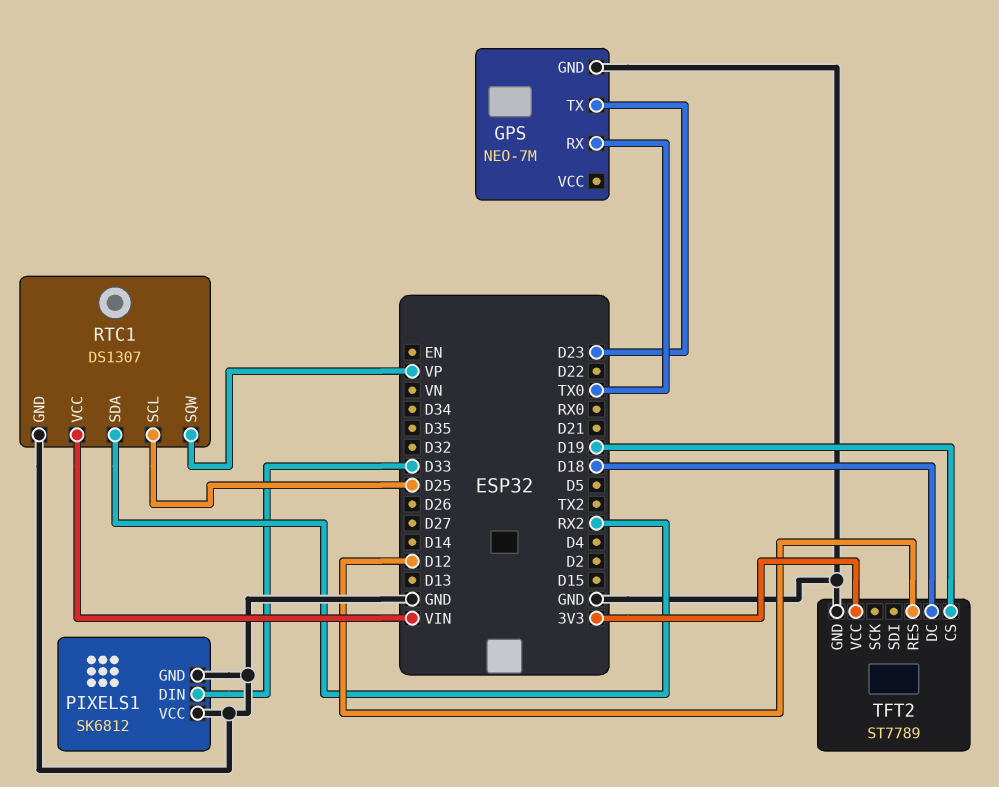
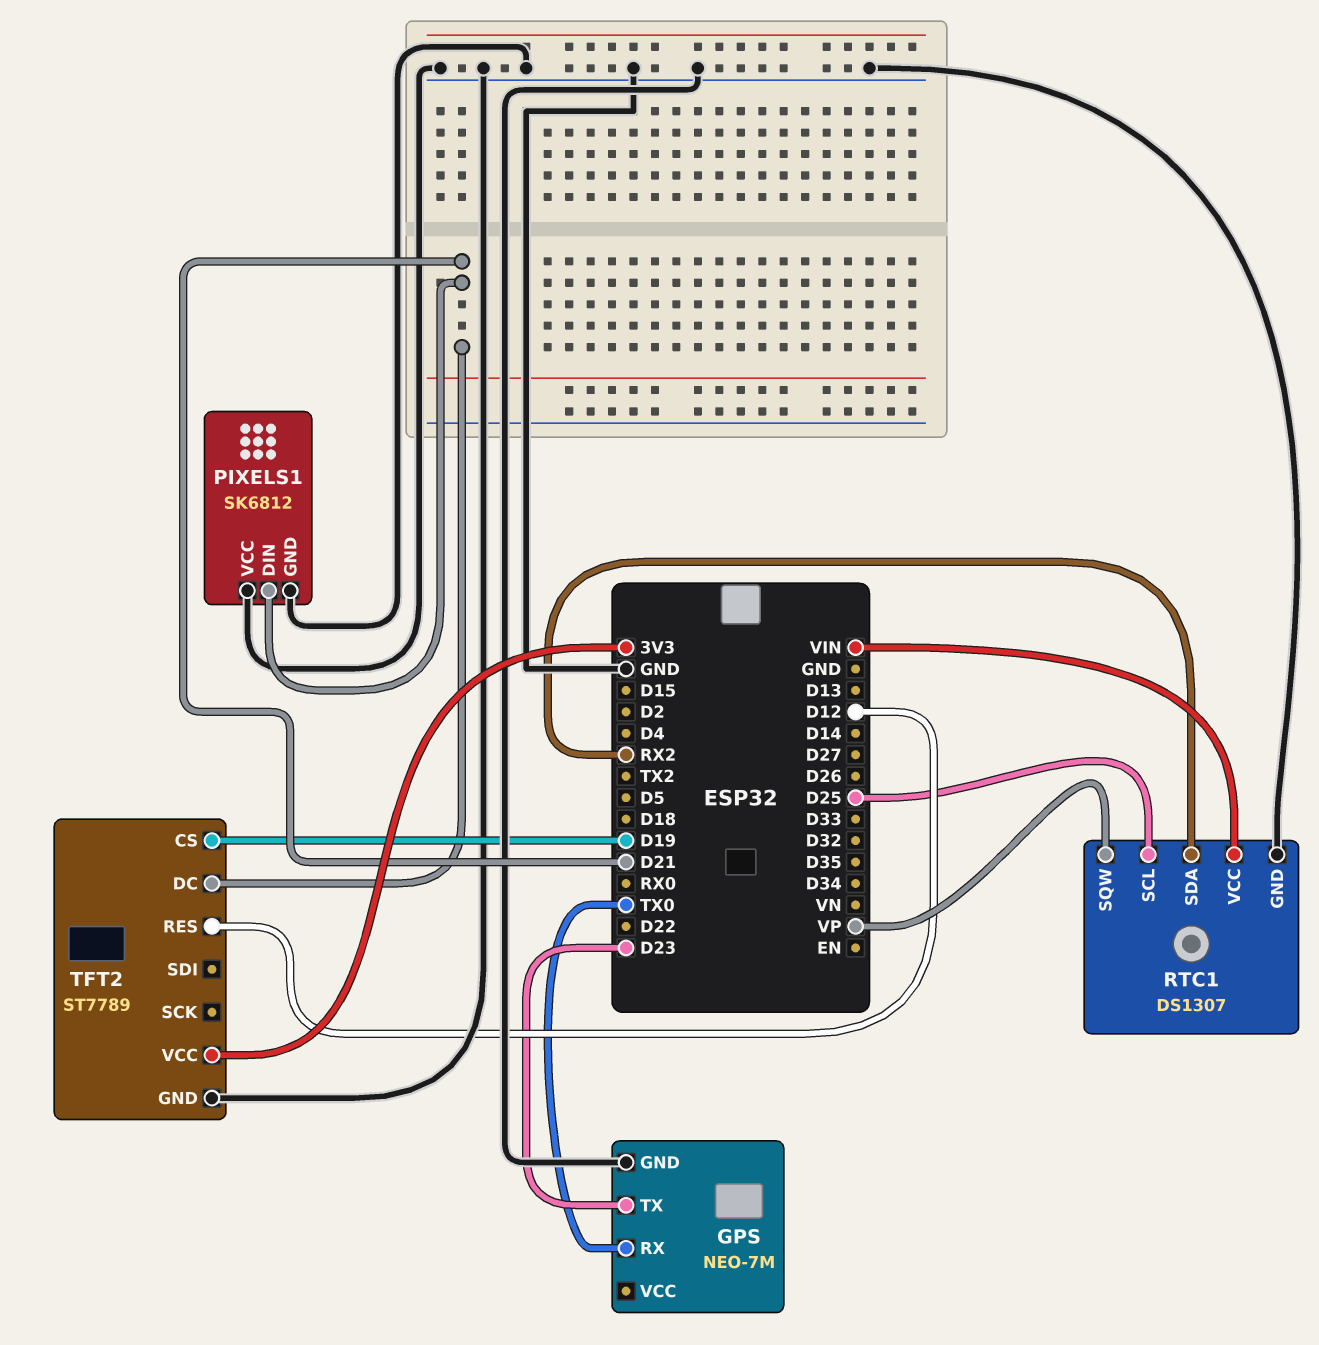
PIXELS1 pin DIN: D33 -> D21
TFT2 pin DC: D18 -> D21

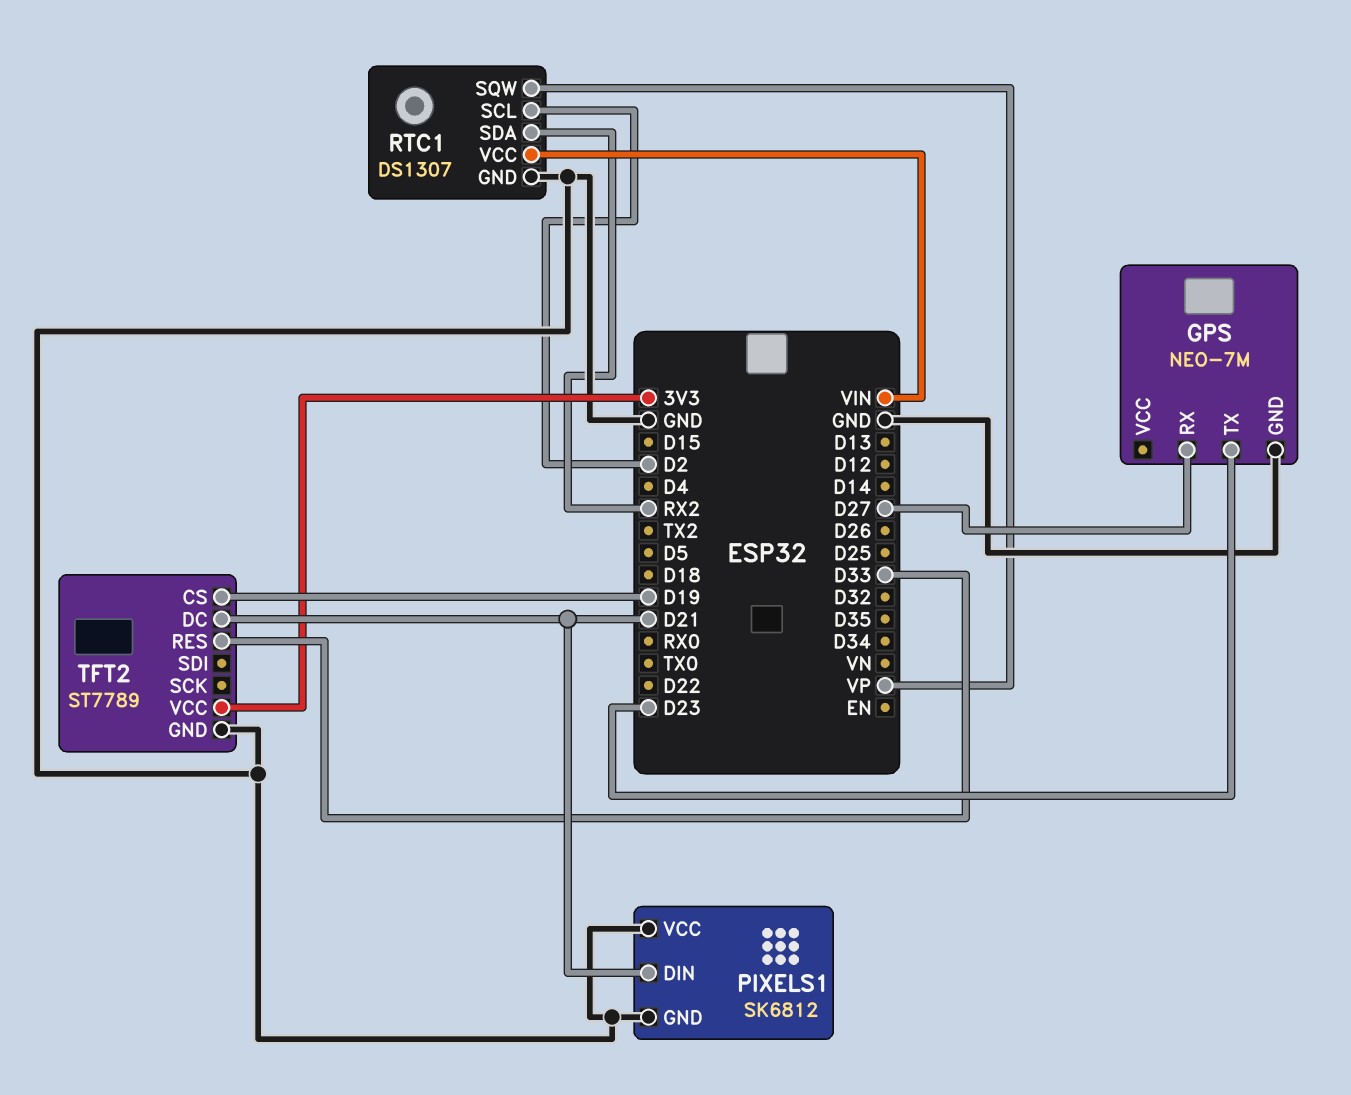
GPS pin RX: TX0 -> D27
RTC1 pin SCL: D25 -> D2
TFT2 pin RES: D12 -> D33

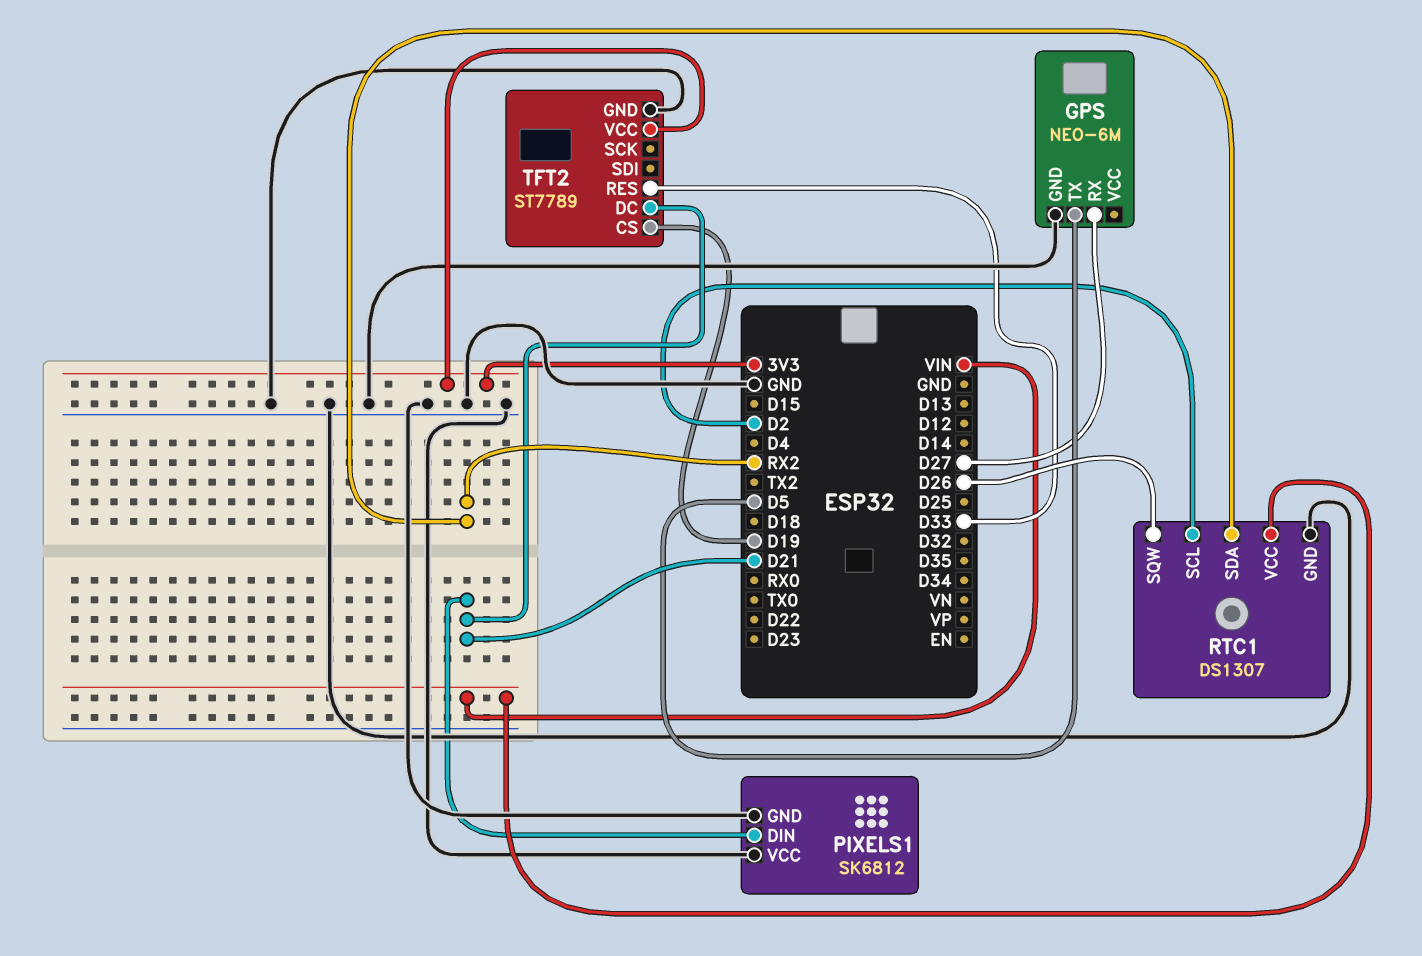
GPS: NEO-7M -> NEO-6M
GPS pin TX: D23 -> D5
RTC1 pin SQW: VP -> D26

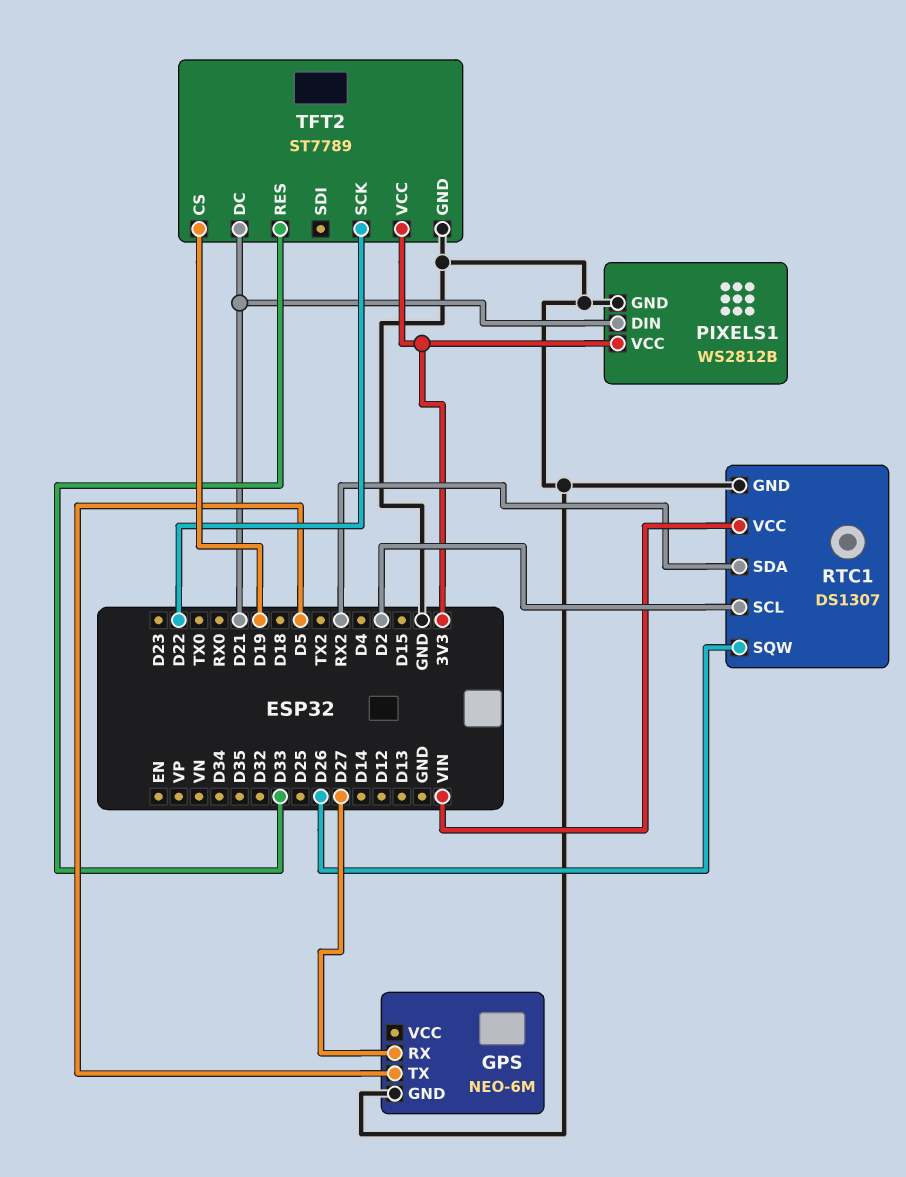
PIXELS1: SK6812 -> WS2812B
PIXELS1 pin VCC: GND -> 3V3
TFT2 pin SCK: none -> D22

